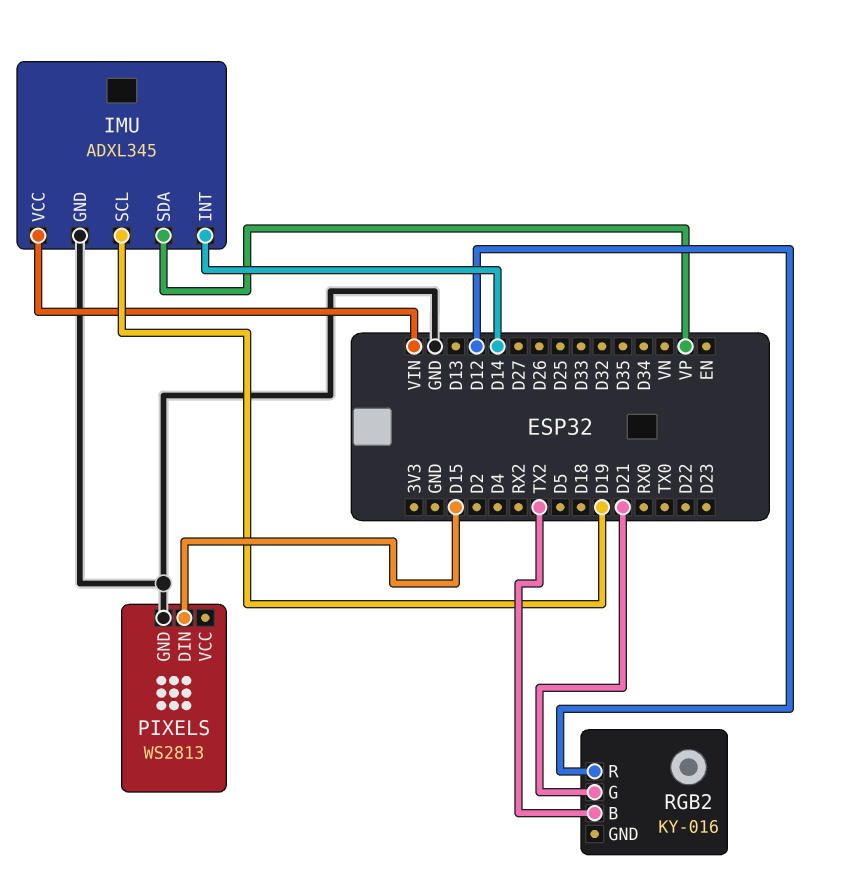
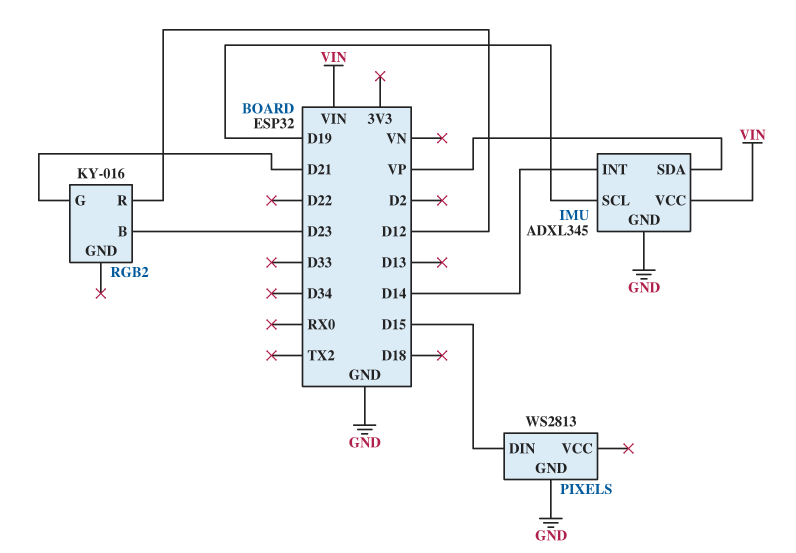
RGB2 pin B: TX2 -> D23

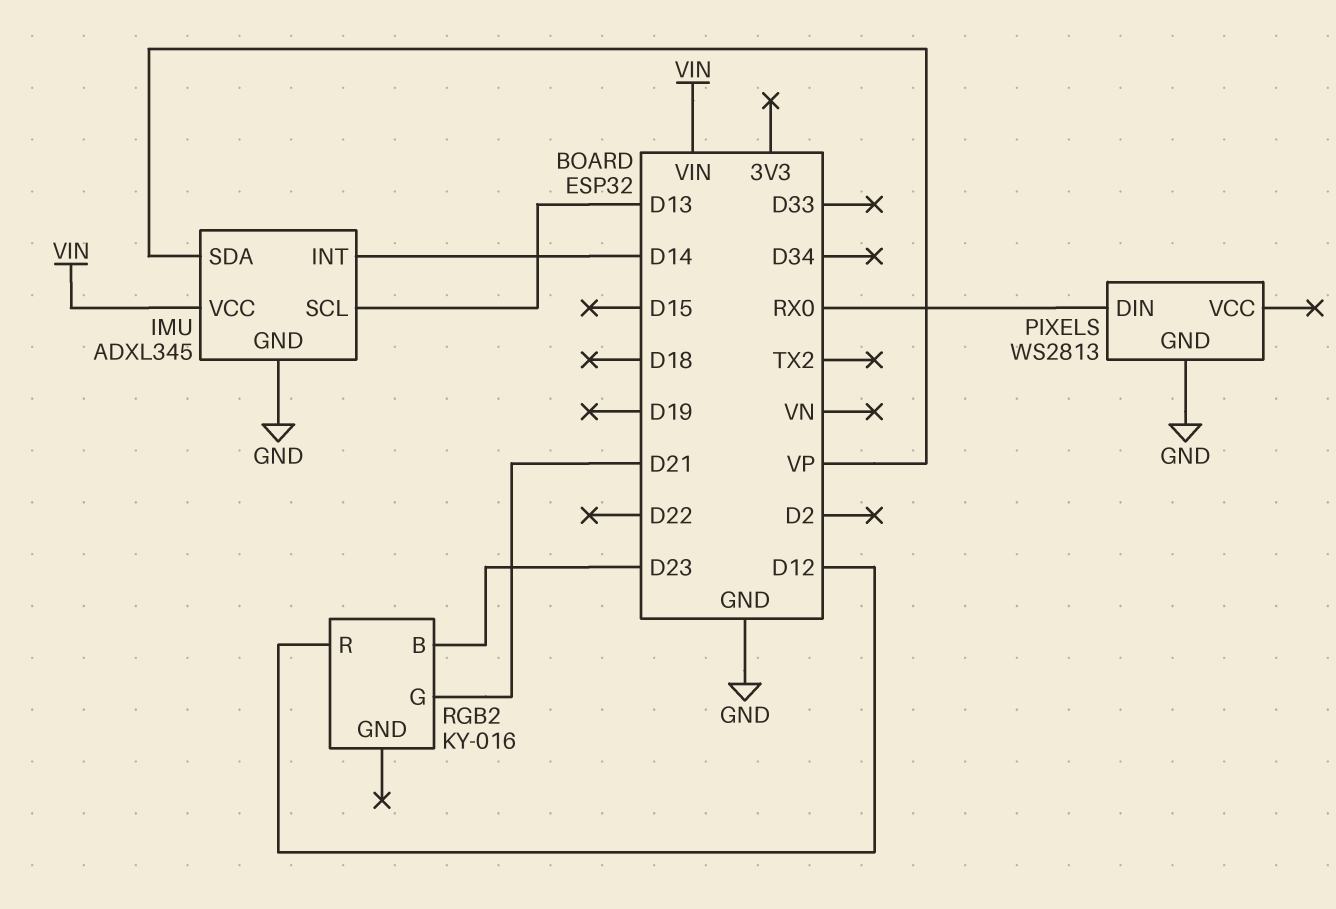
IMU pin SCL: D19 -> D13
PIXELS pin DIN: D15 -> RX0

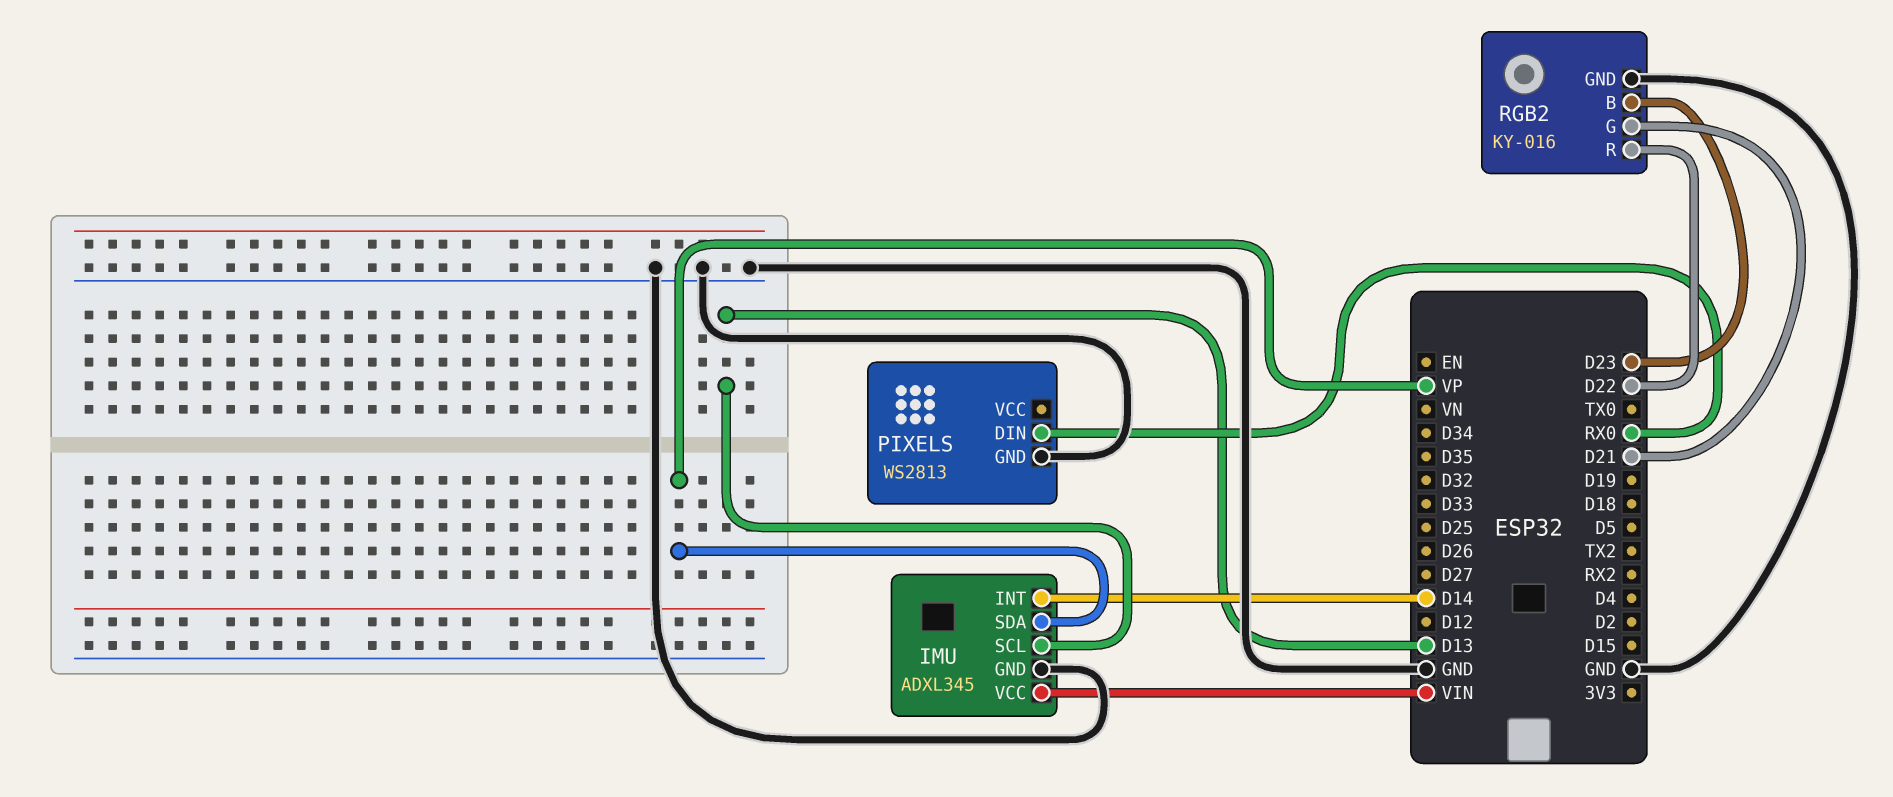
RGB2 pin GND: none -> GND
RGB2 pin R: D12 -> D22

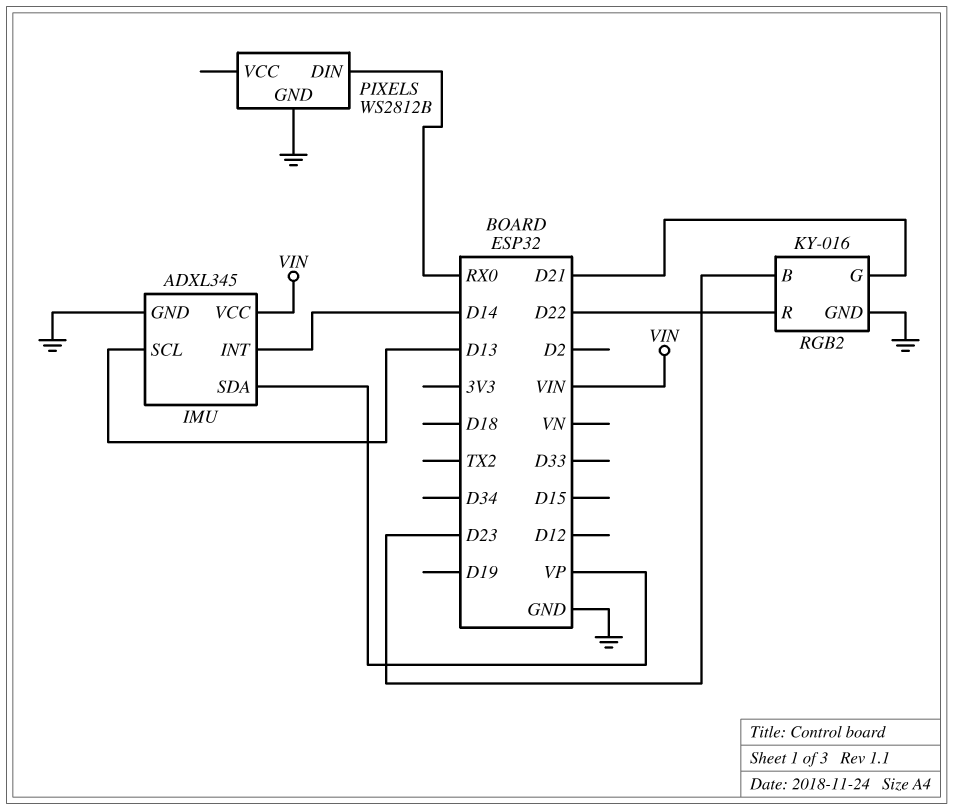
PIXELS: WS2813 -> WS2812B

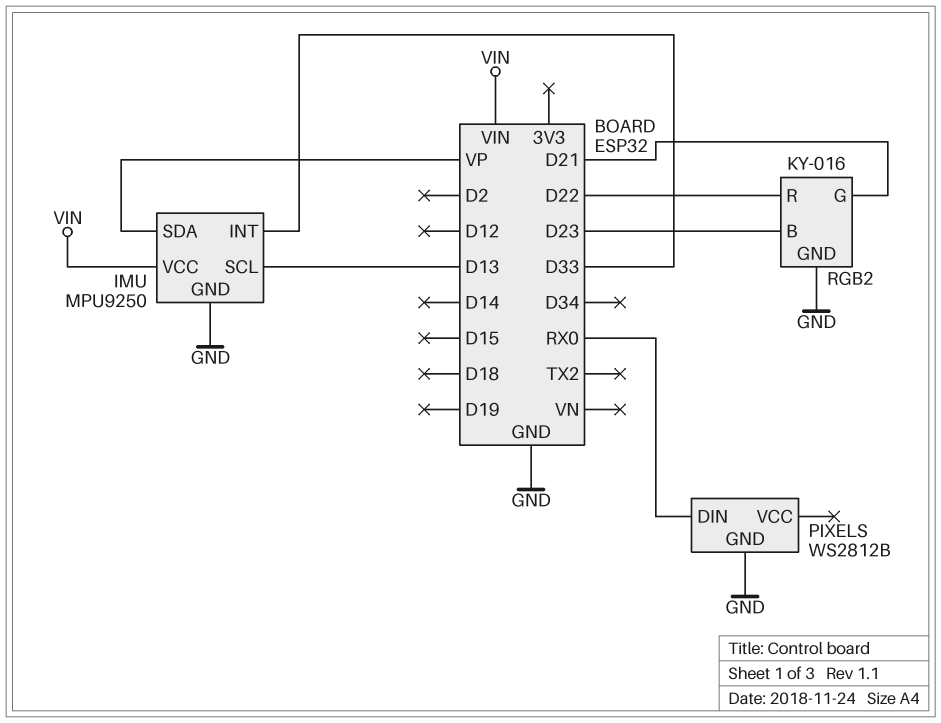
IMU: ADXL345 -> MPU9250
IMU pin INT: D14 -> D33

